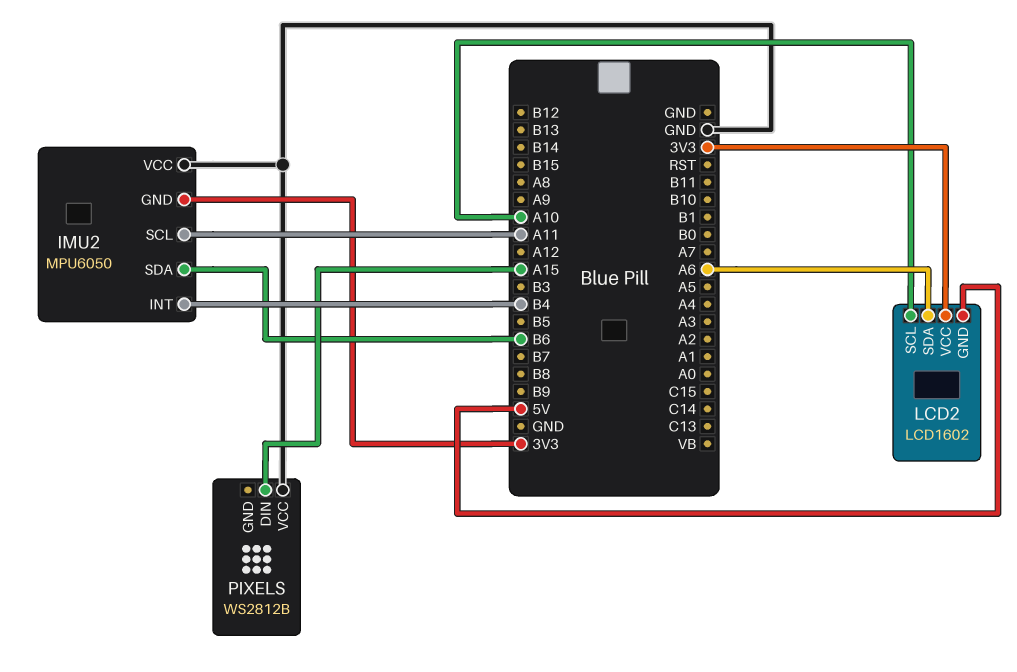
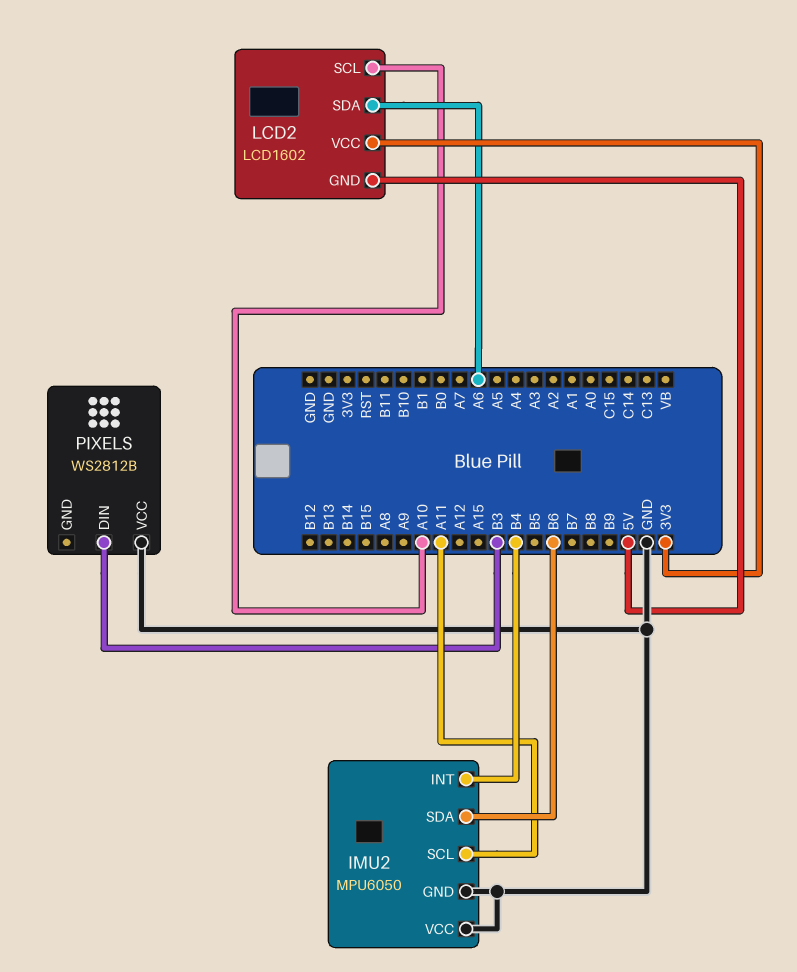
IMU2 pin GND: 3V3 -> GND
PIXELS pin DIN: A15 -> B3

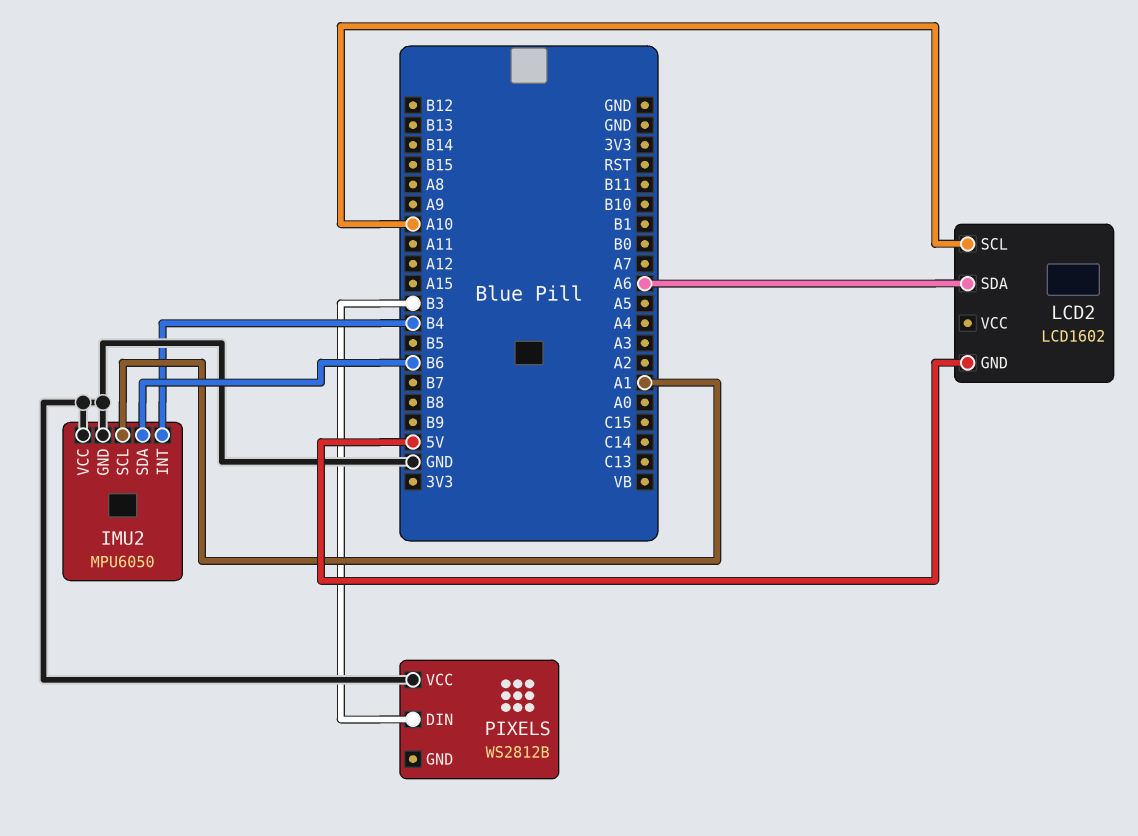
IMU2 pin SCL: A11 -> A1
LCD2 pin VCC: 3V3 -> none

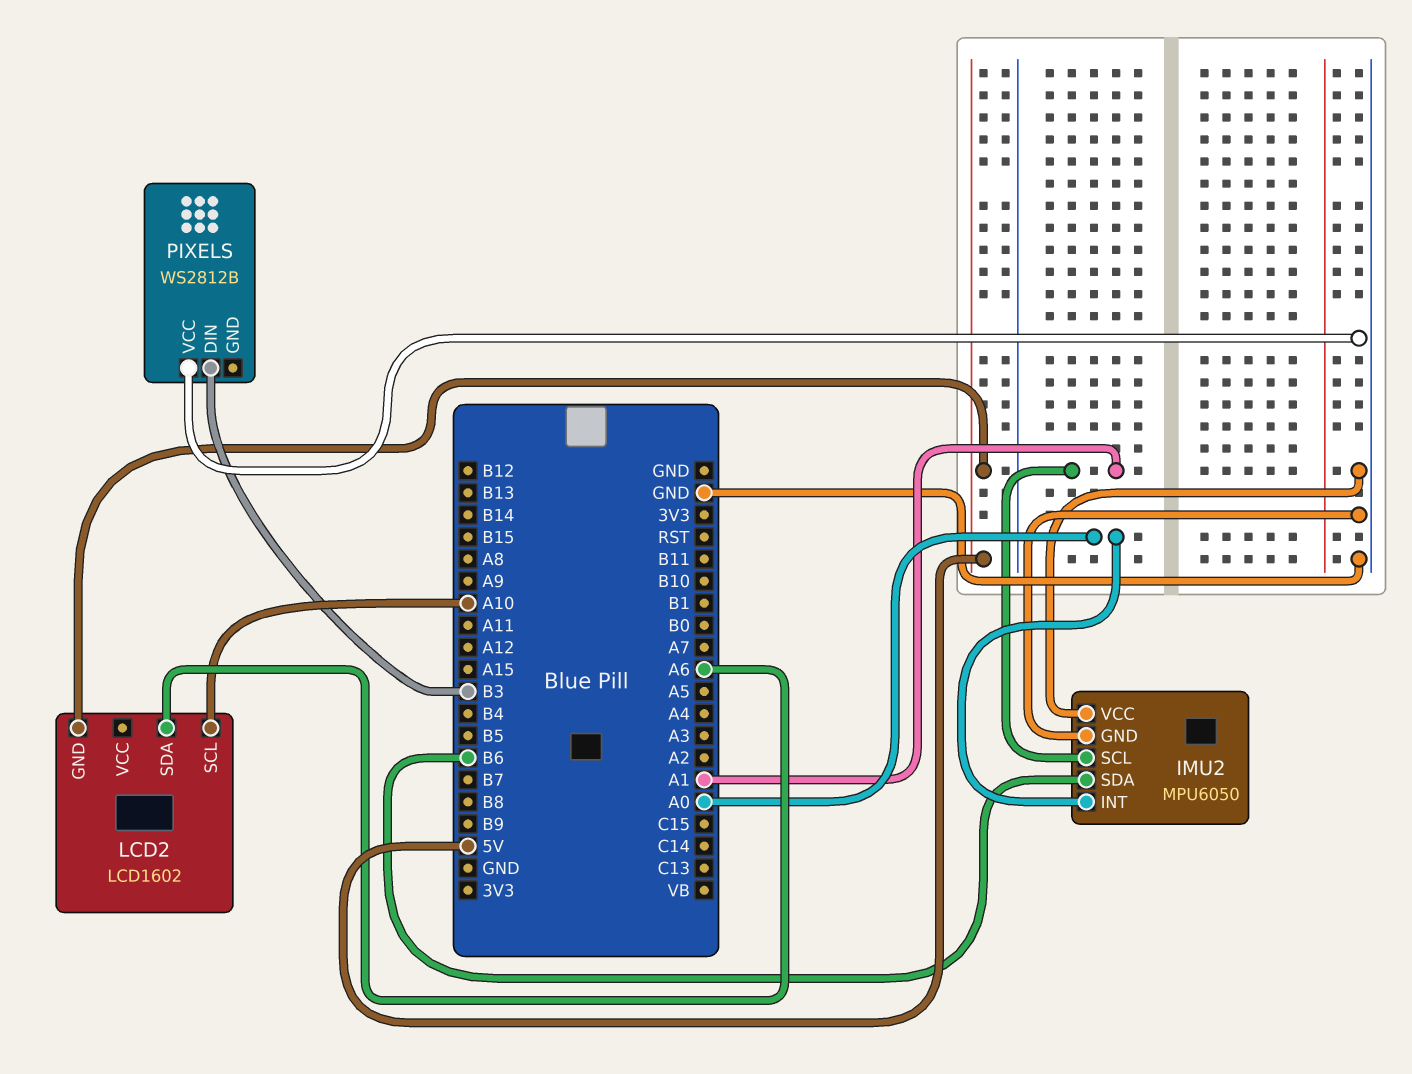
IMU2 pin INT: B4 -> A0

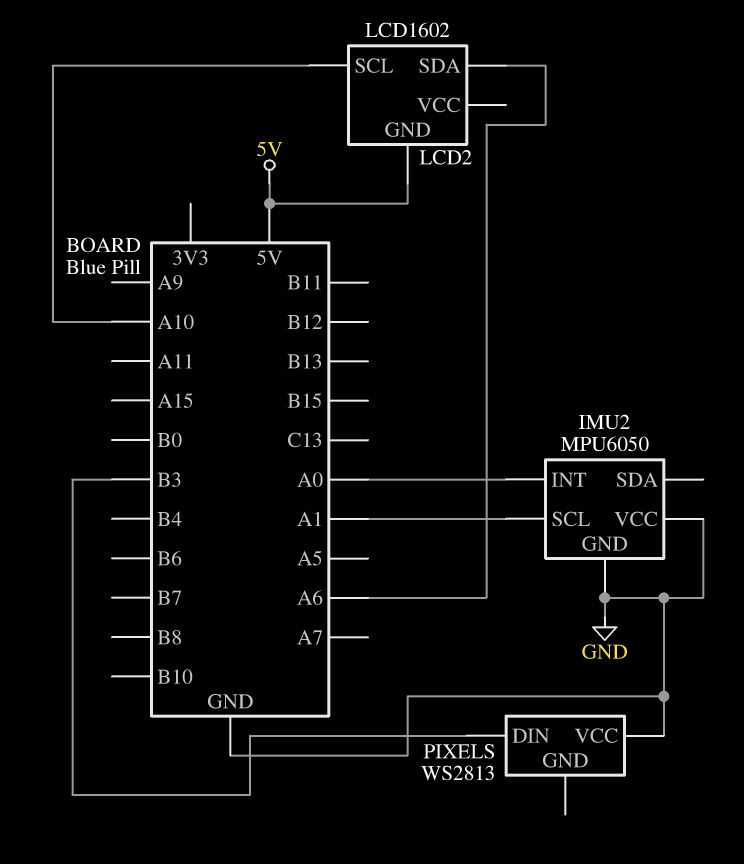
IMU2 pin SDA: B6 -> none
PIXELS: WS2812B -> WS2813

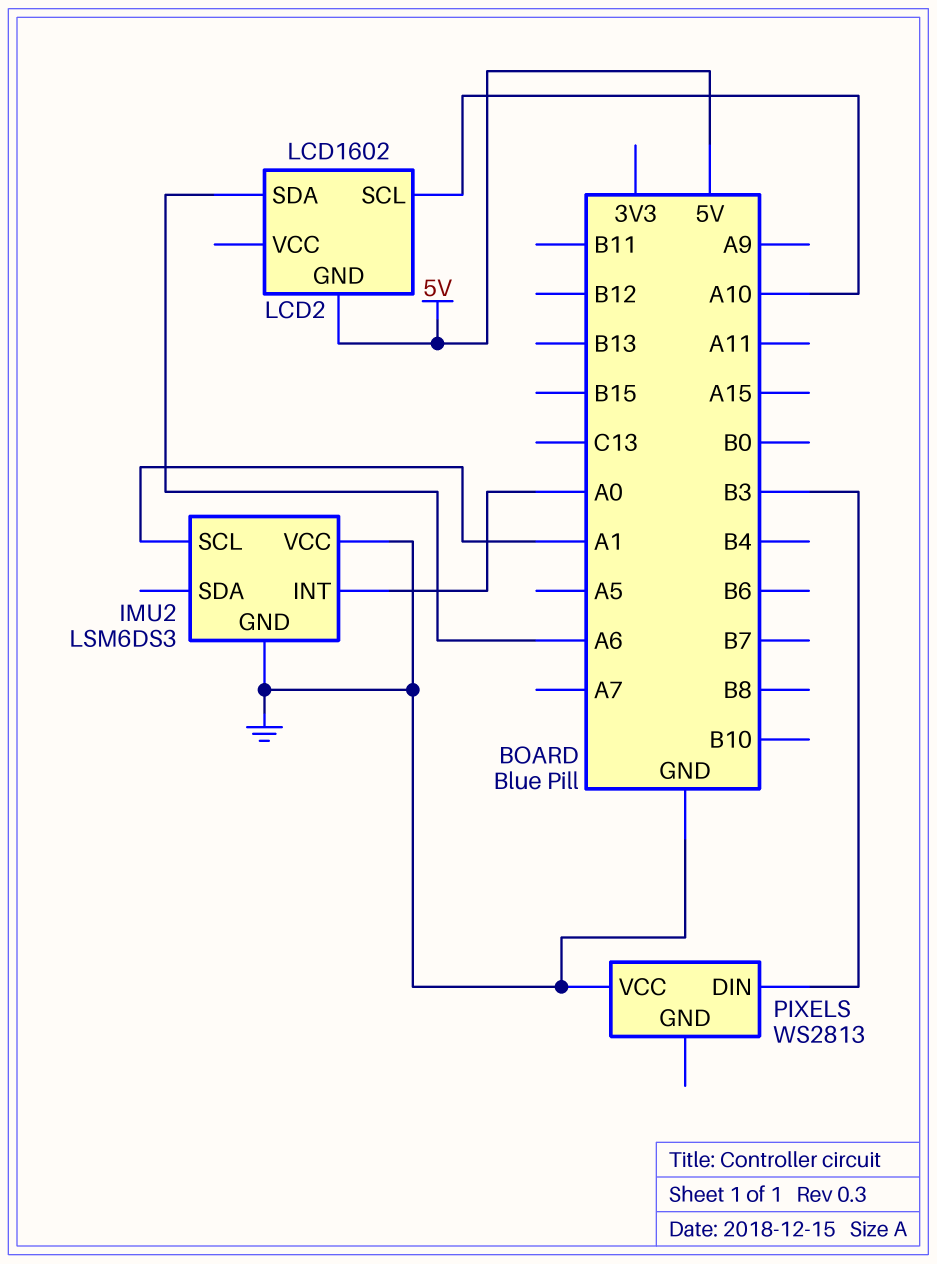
IMU2: MPU6050 -> LSM6DS3

